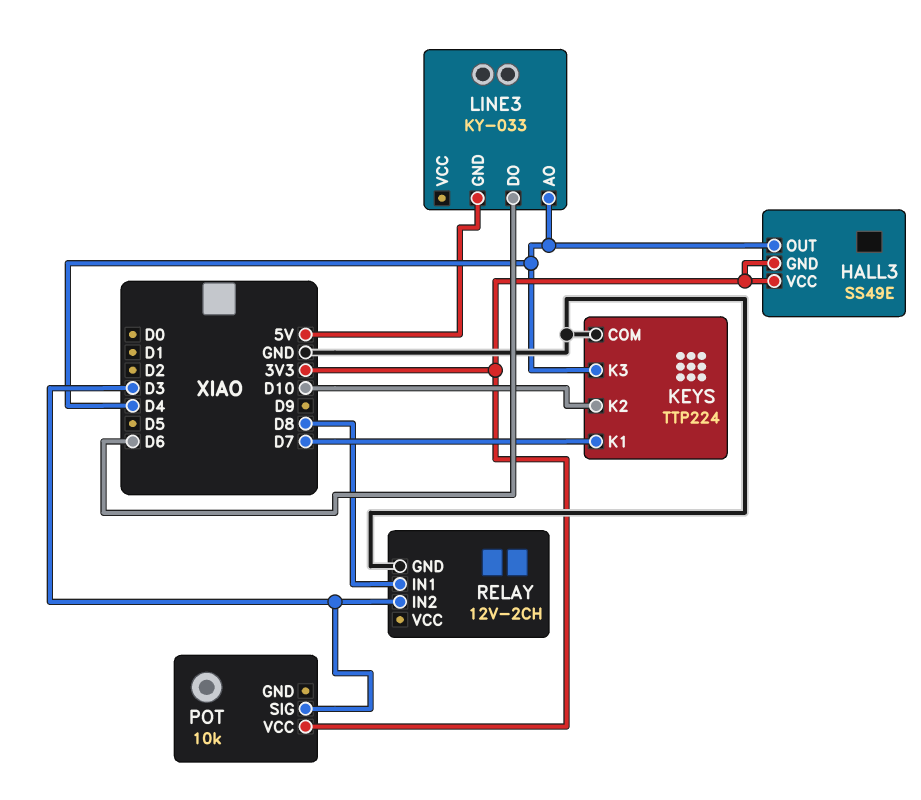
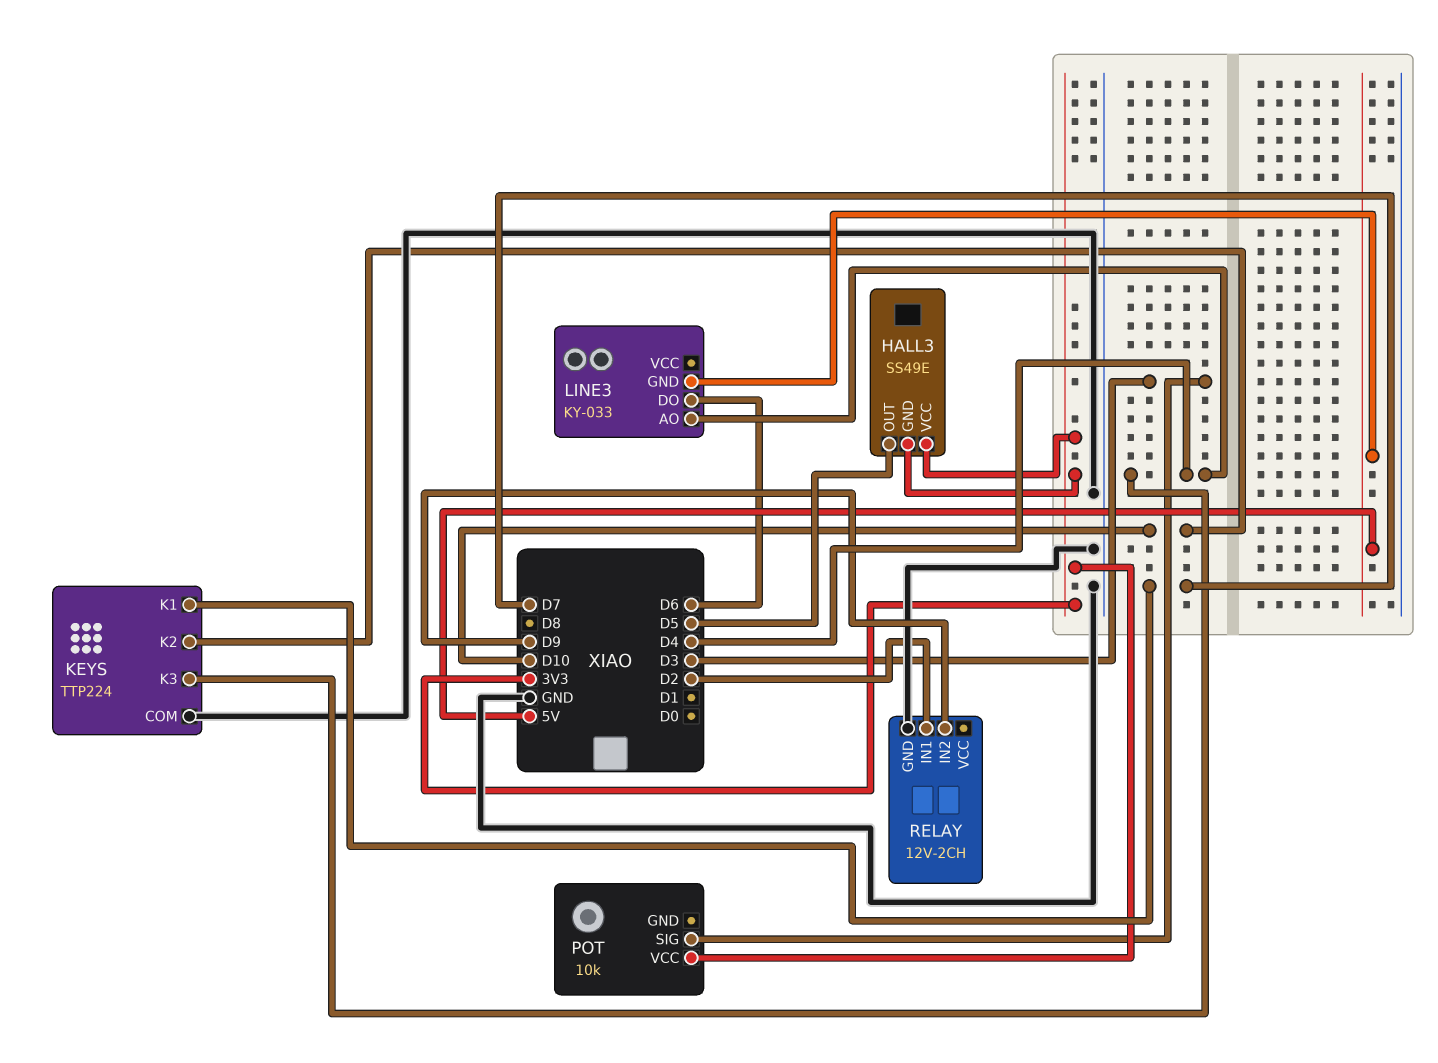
HALL3 pin OUT: D4 -> D5
RELAY pin IN1: D8 -> D2
RELAY pin IN2: D3 -> D9

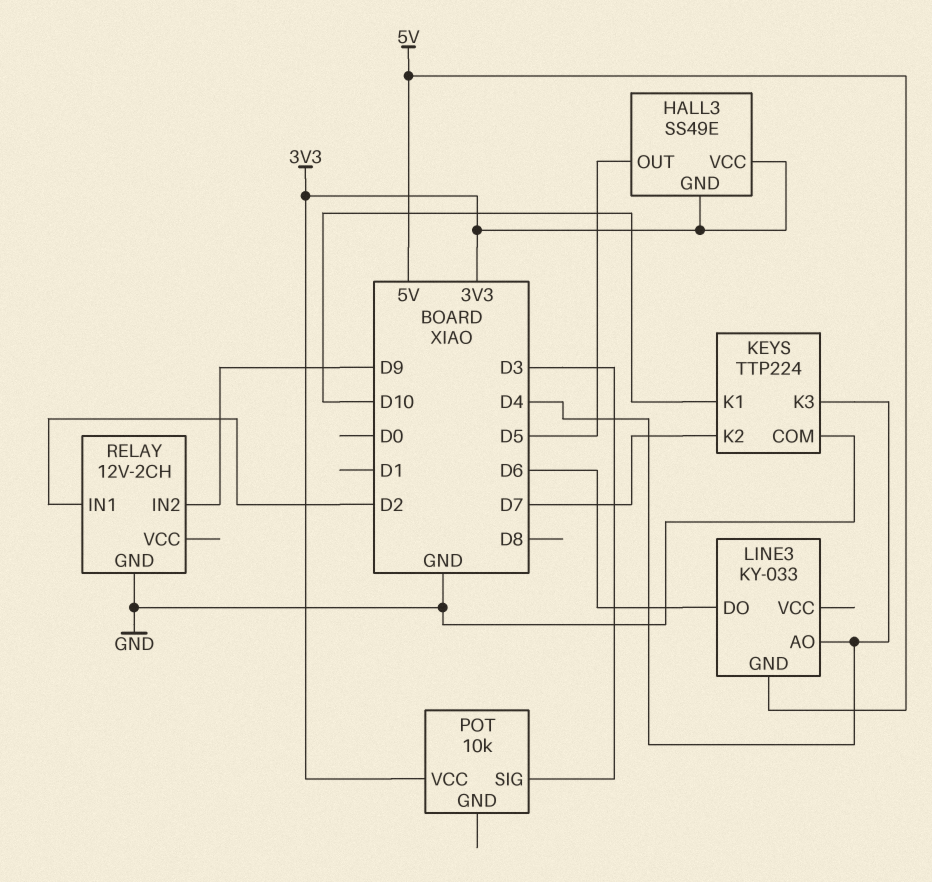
KEYS pin K1: D7 -> D10
KEYS pin K2: D10 -> D7

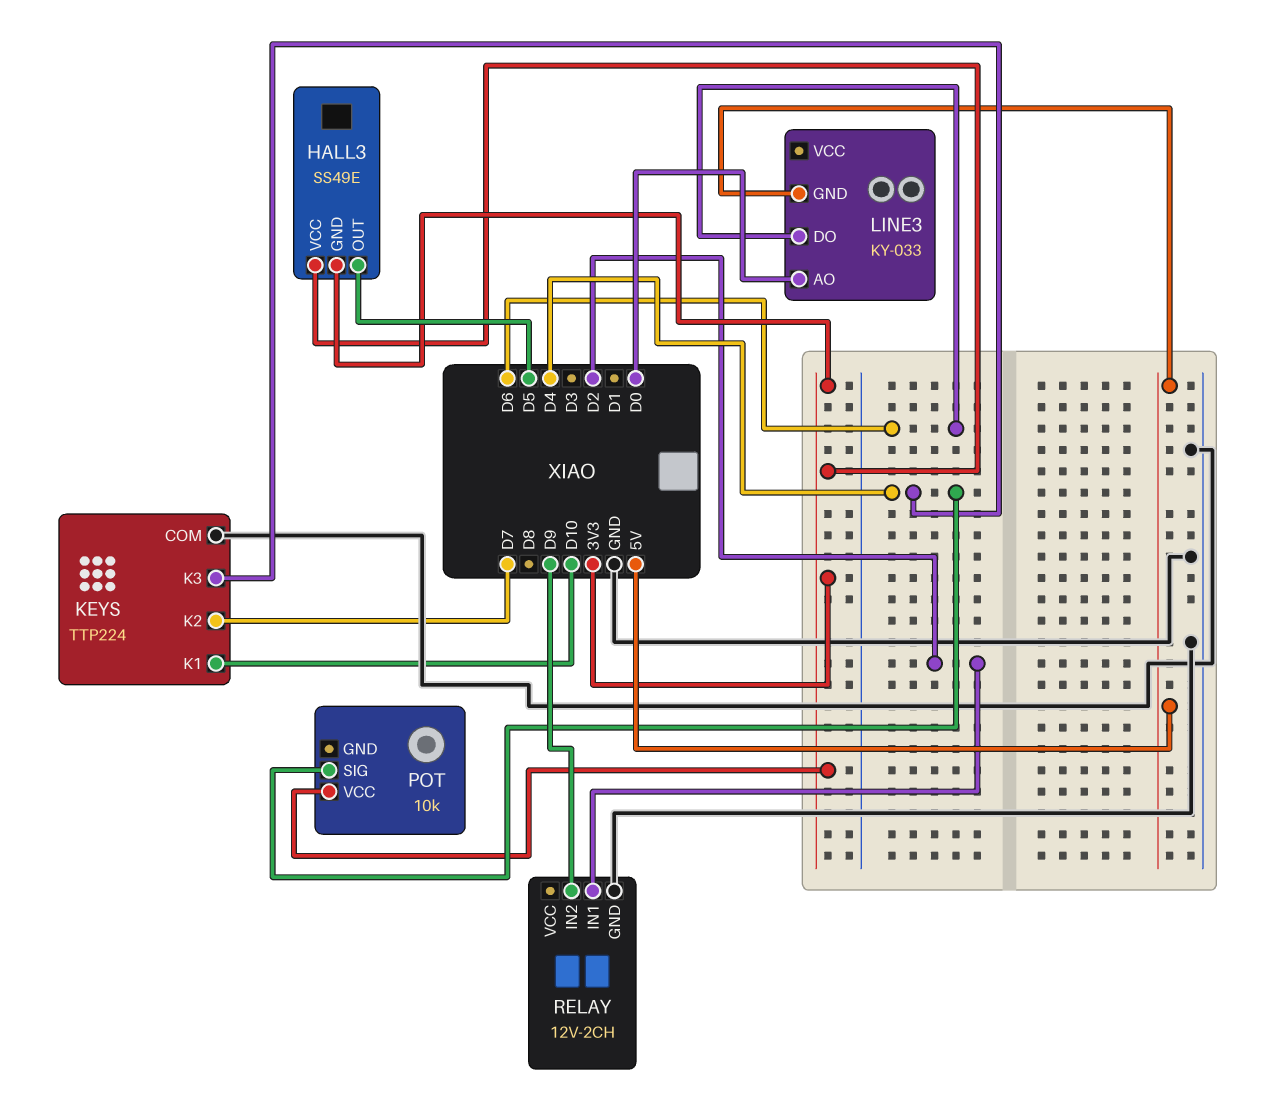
LINE3 pin AO: D4 -> D0
POT pin SIG: D3 -> D4

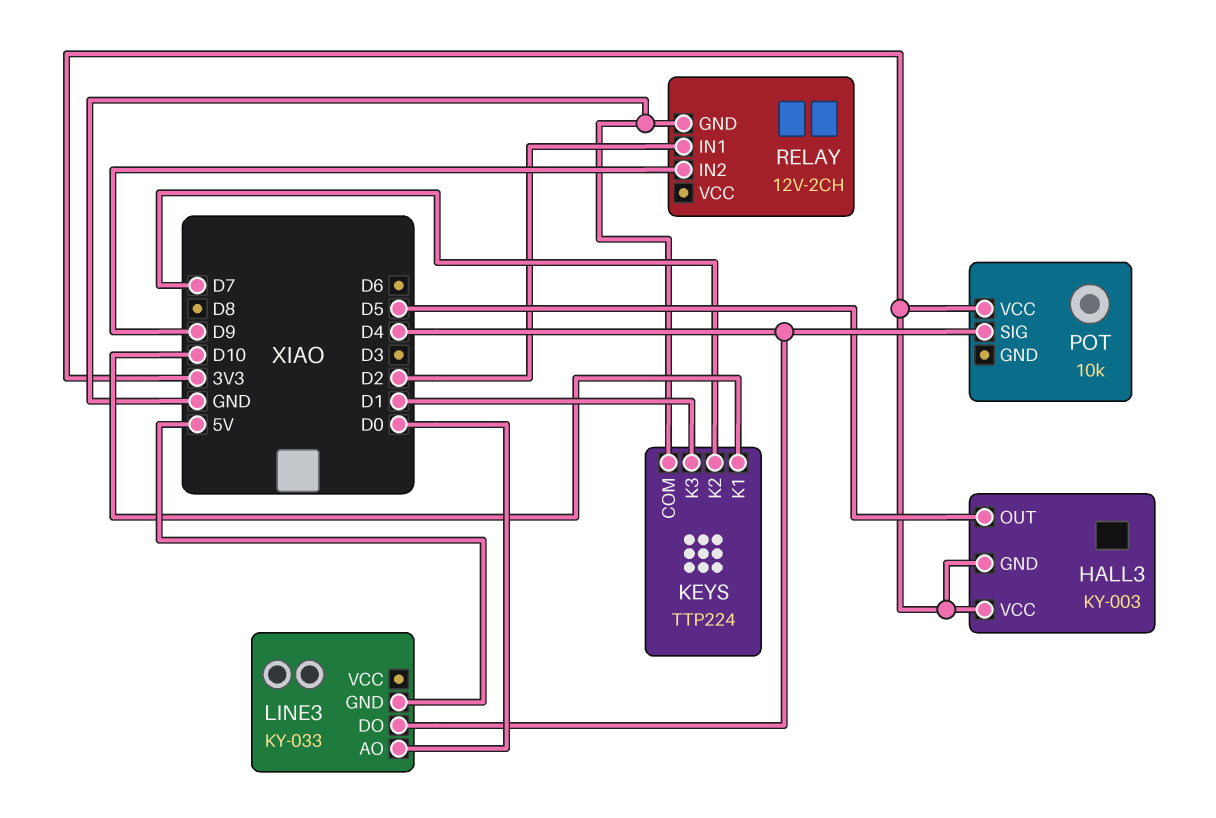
HALL3: SS49E -> KY-003
KEYS pin K3: D4 -> D1
LINE3 pin DO: D6 -> D4

